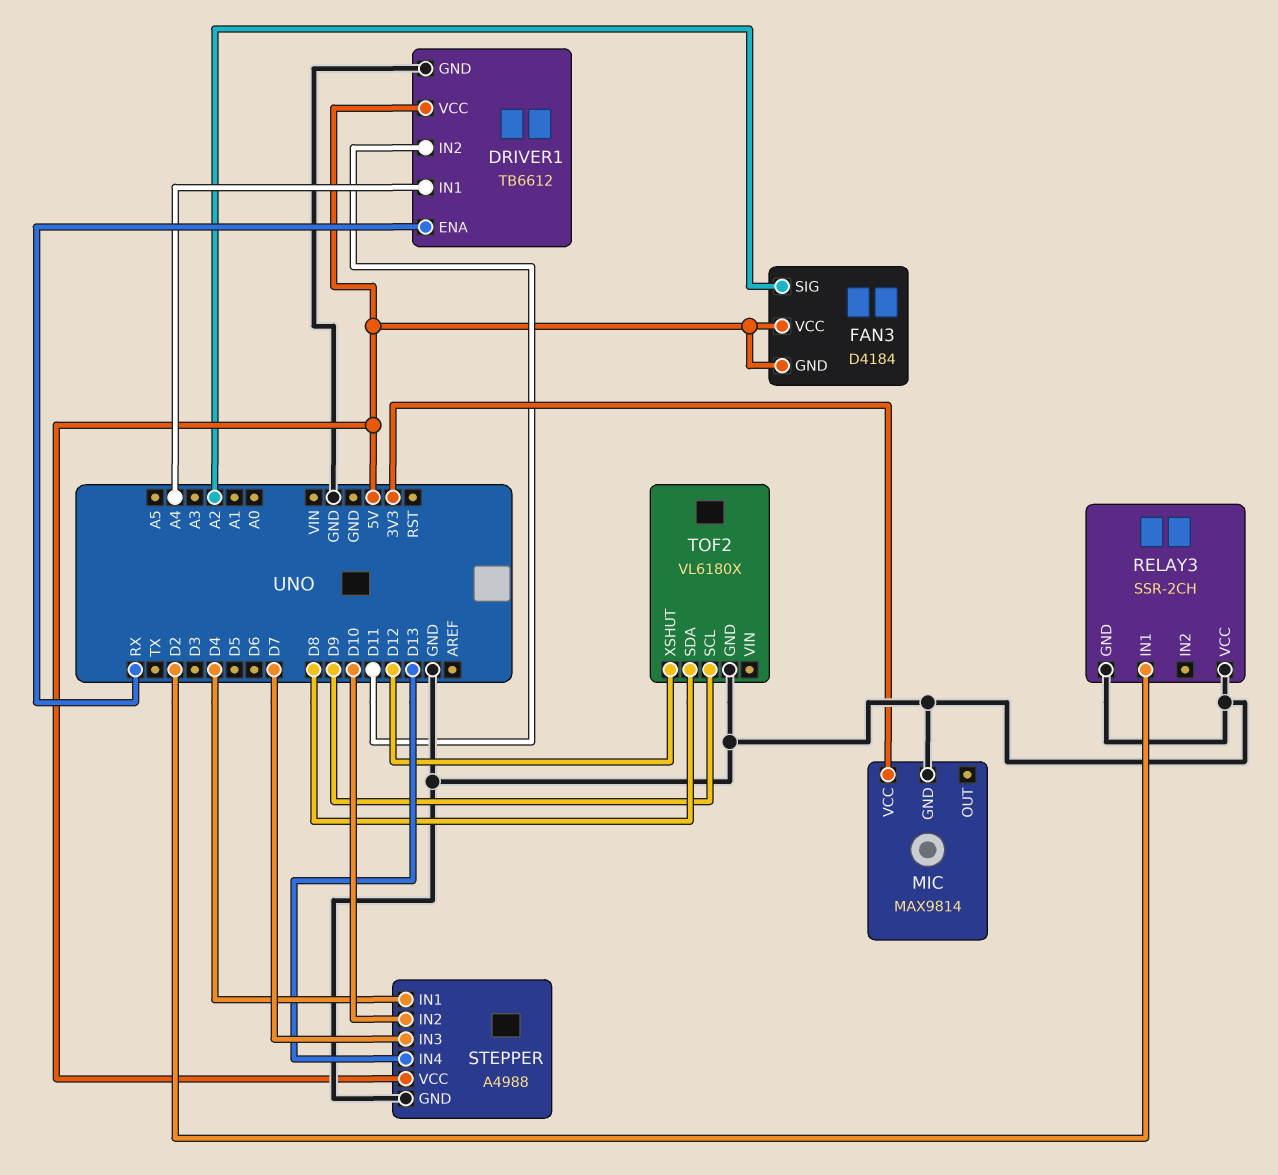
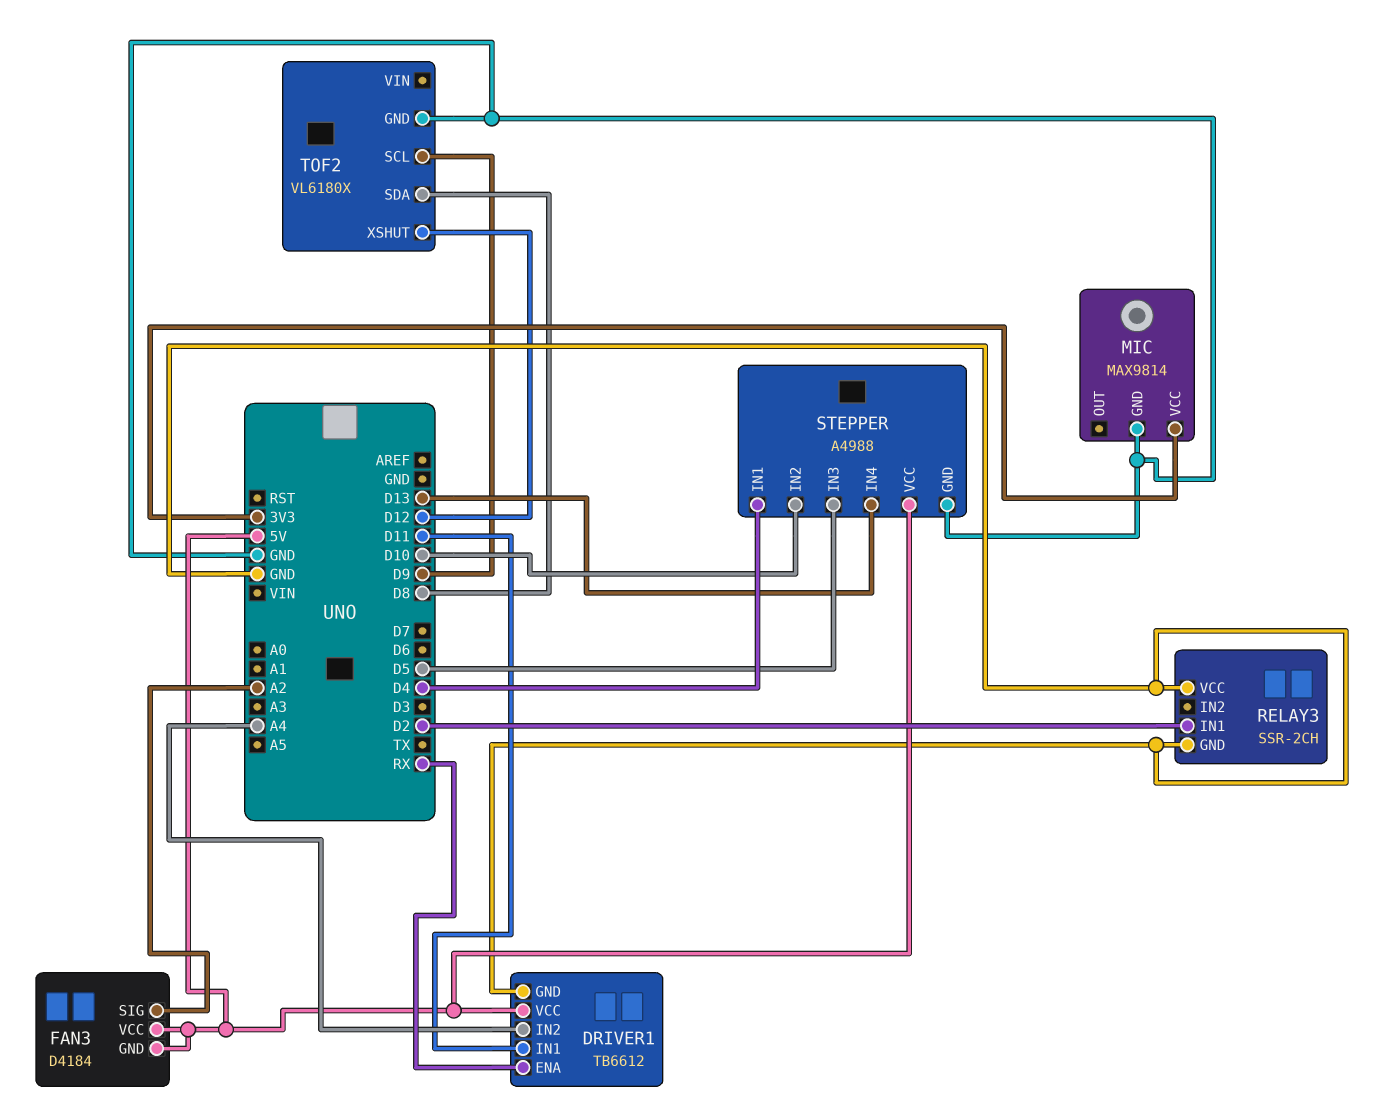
DRIVER1 pin IN1: A4 -> D11
DRIVER1 pin IN2: D11 -> A4
STEPPER pin IN3: D7 -> D5

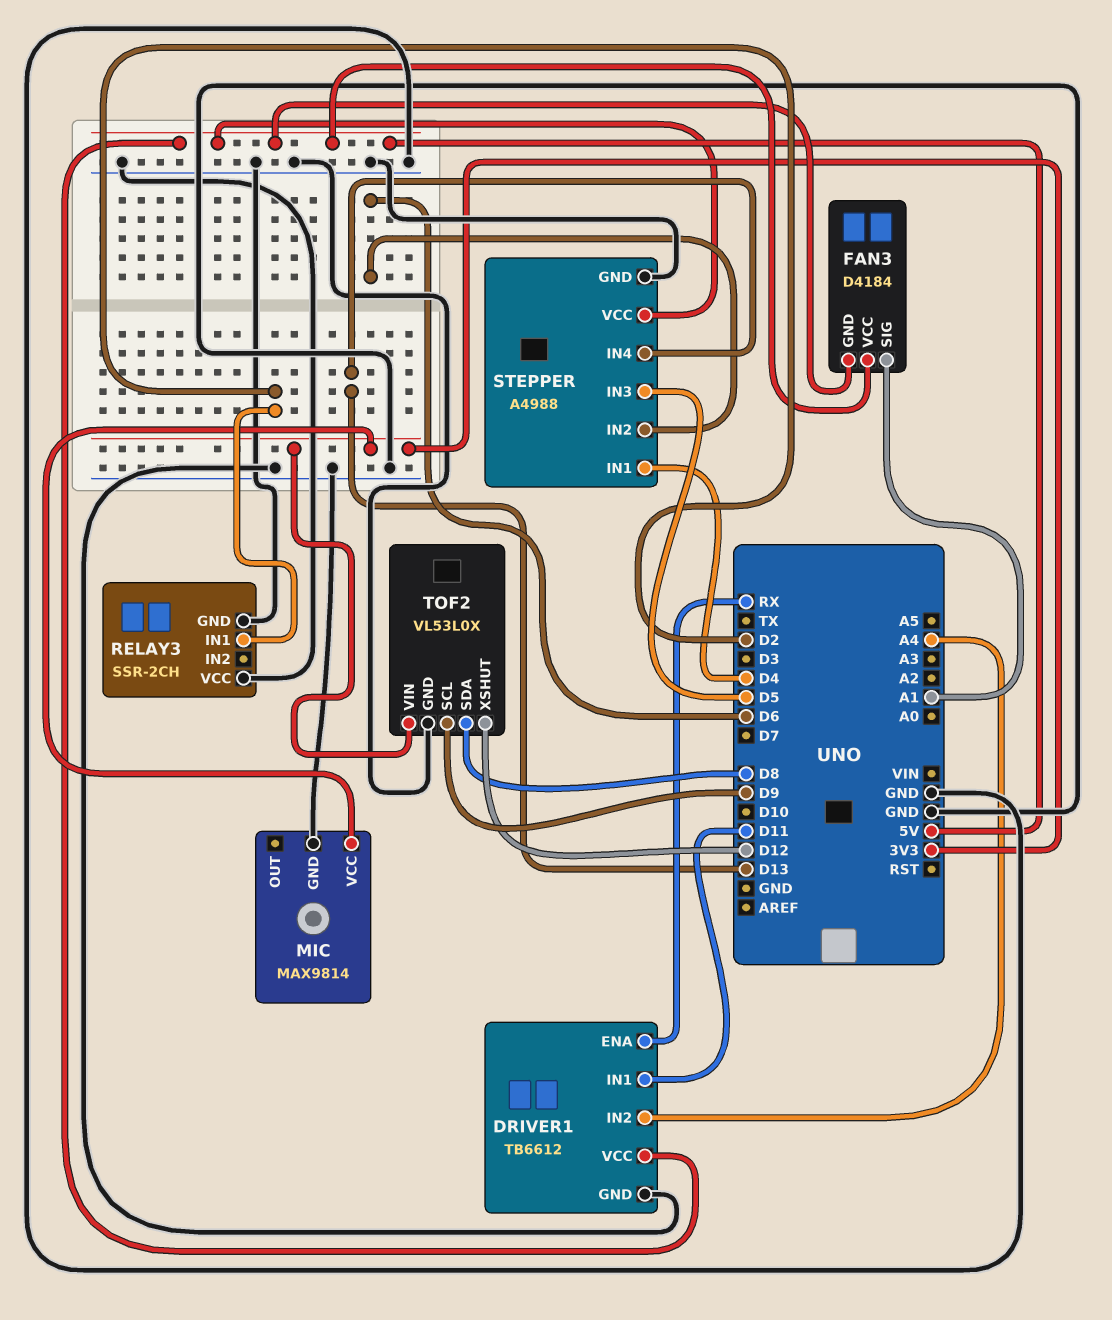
FAN3 pin SIG: A2 -> A1
STEPPER pin IN2: D10 -> D6
TOF2: VL6180X -> VL53L0X
TOF2 pin VIN: none -> 3V3

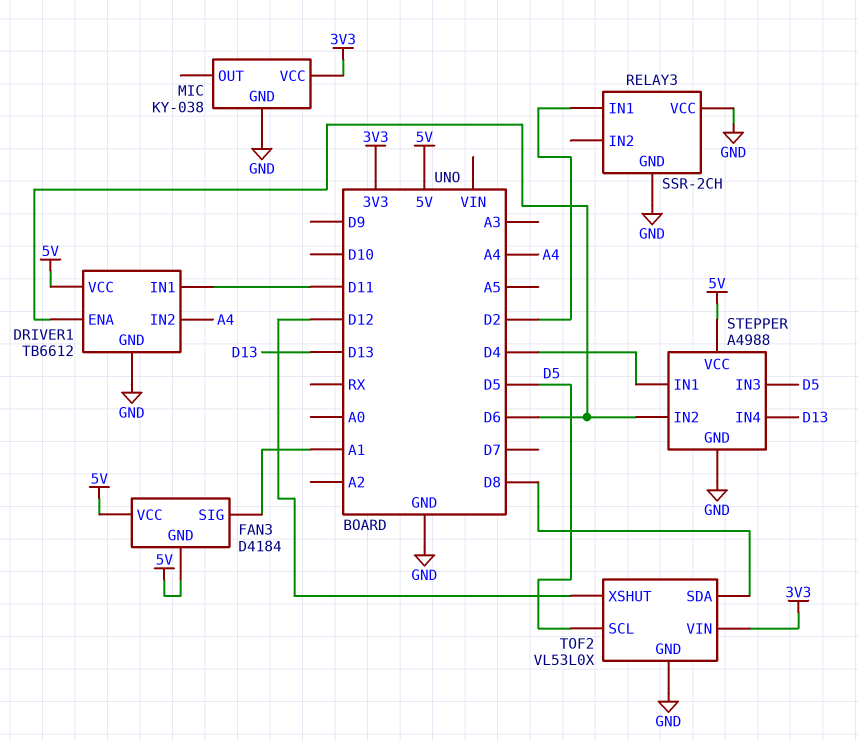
DRIVER1 pin ENA: RX -> D6
MIC: MAX9814 -> KY-038
TOF2 pin SCL: D9 -> D5

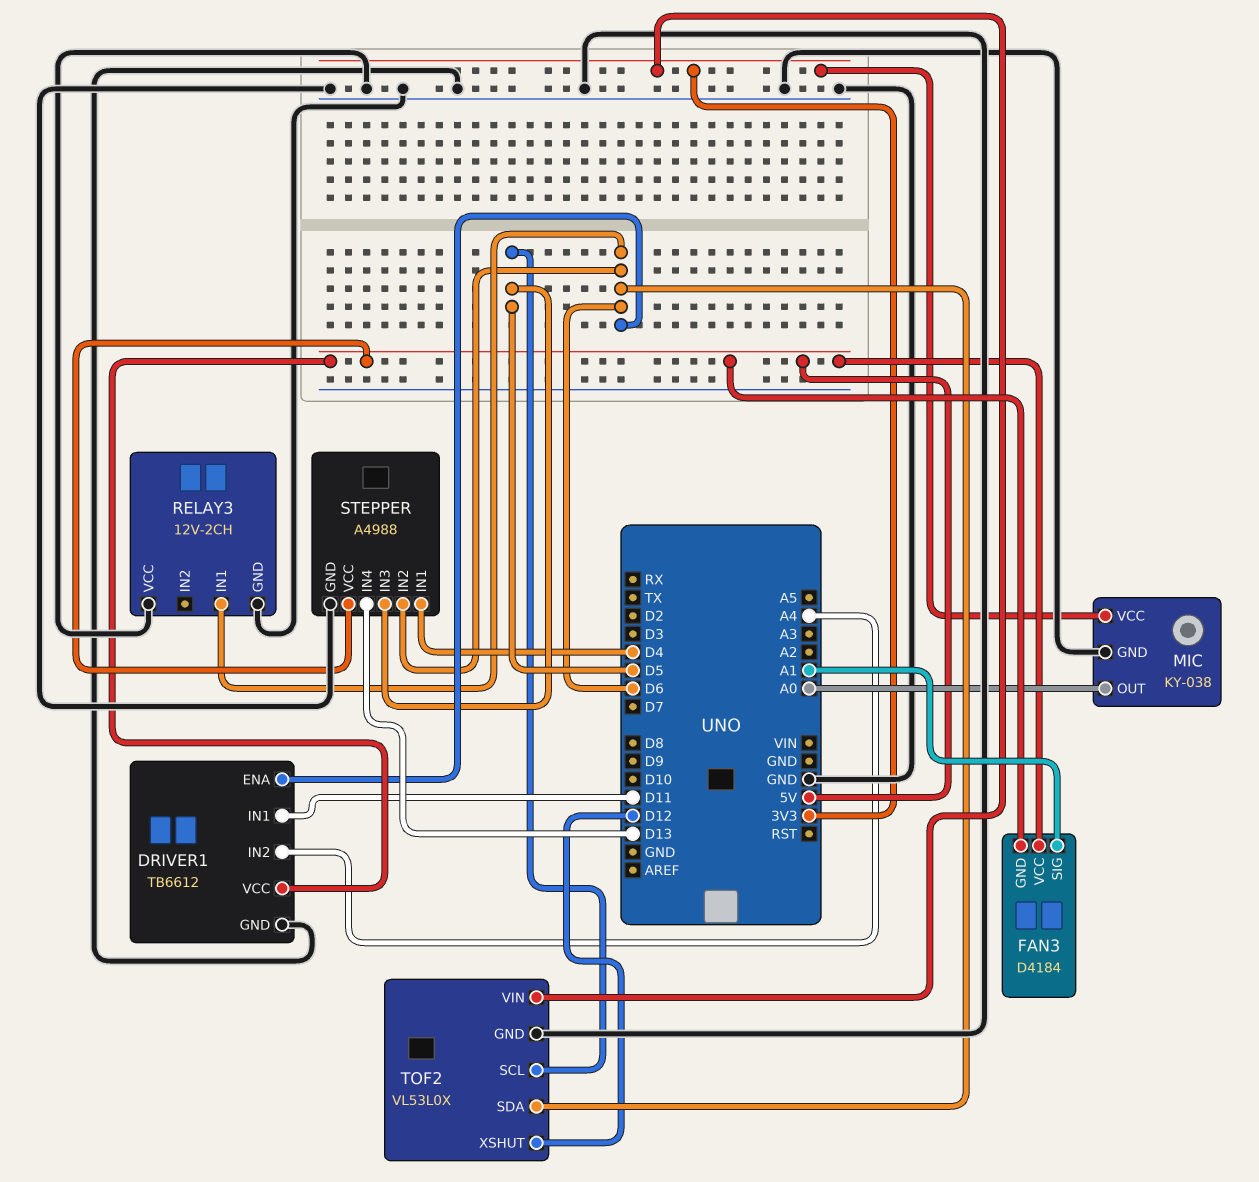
MIC pin OUT: none -> A0
RELAY3: SSR-2CH -> 12V-2CH
RELAY3 pin IN1: D2 -> D6
TOF2 pin SDA: D8 -> D6

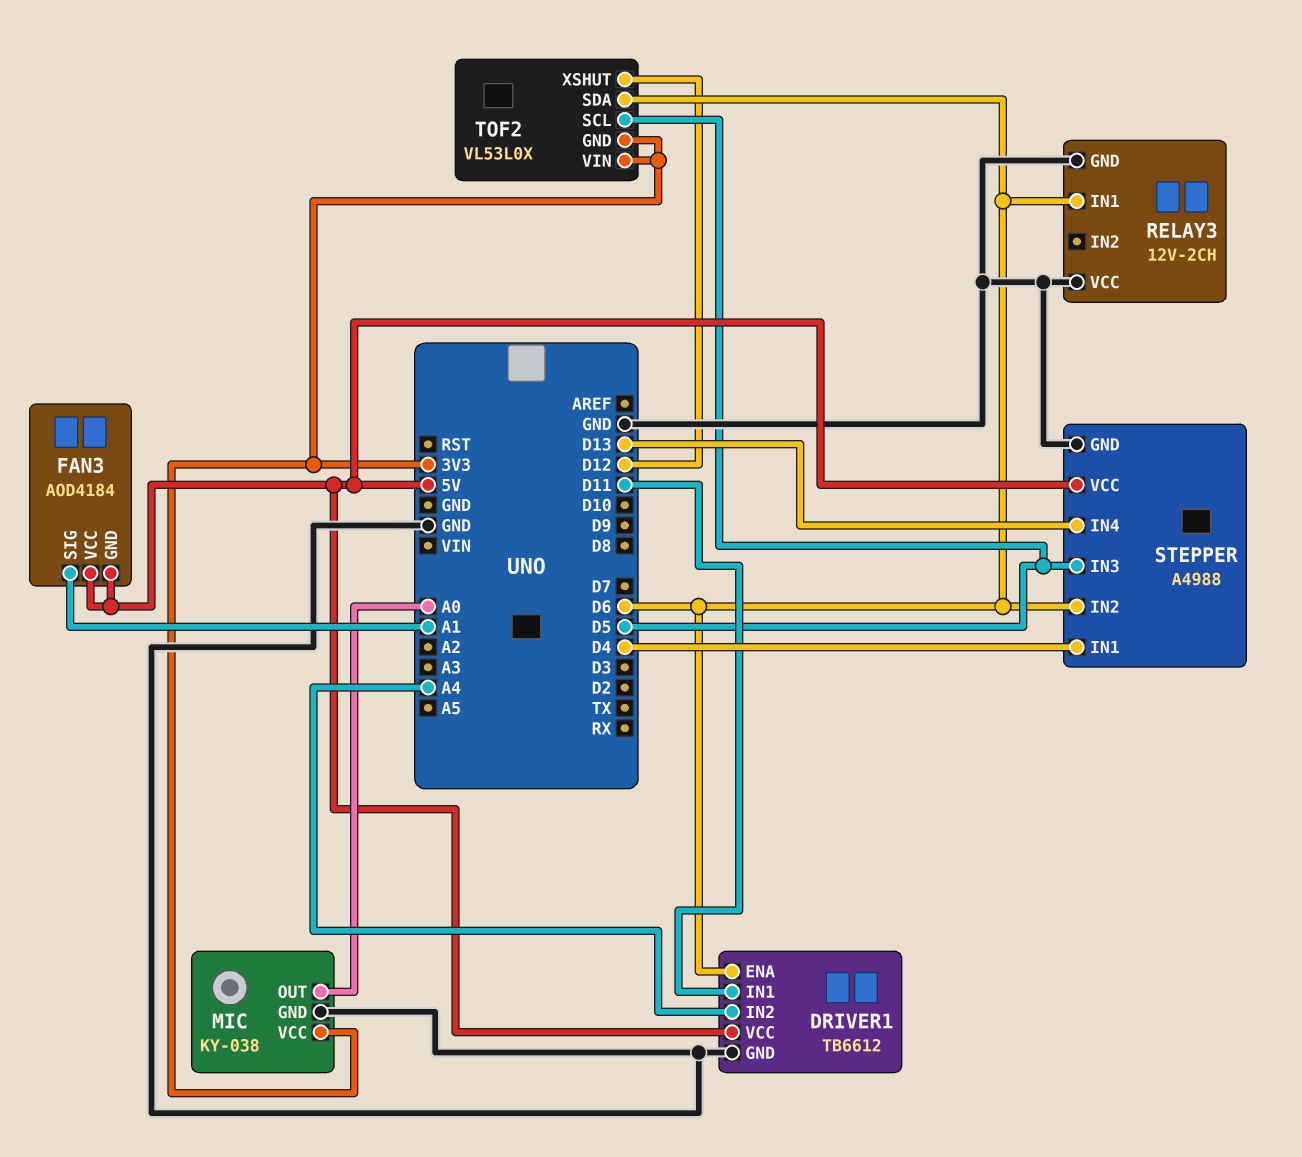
FAN3: D4184 -> AOD4184
TOF2 pin GND: GND -> 3V3

